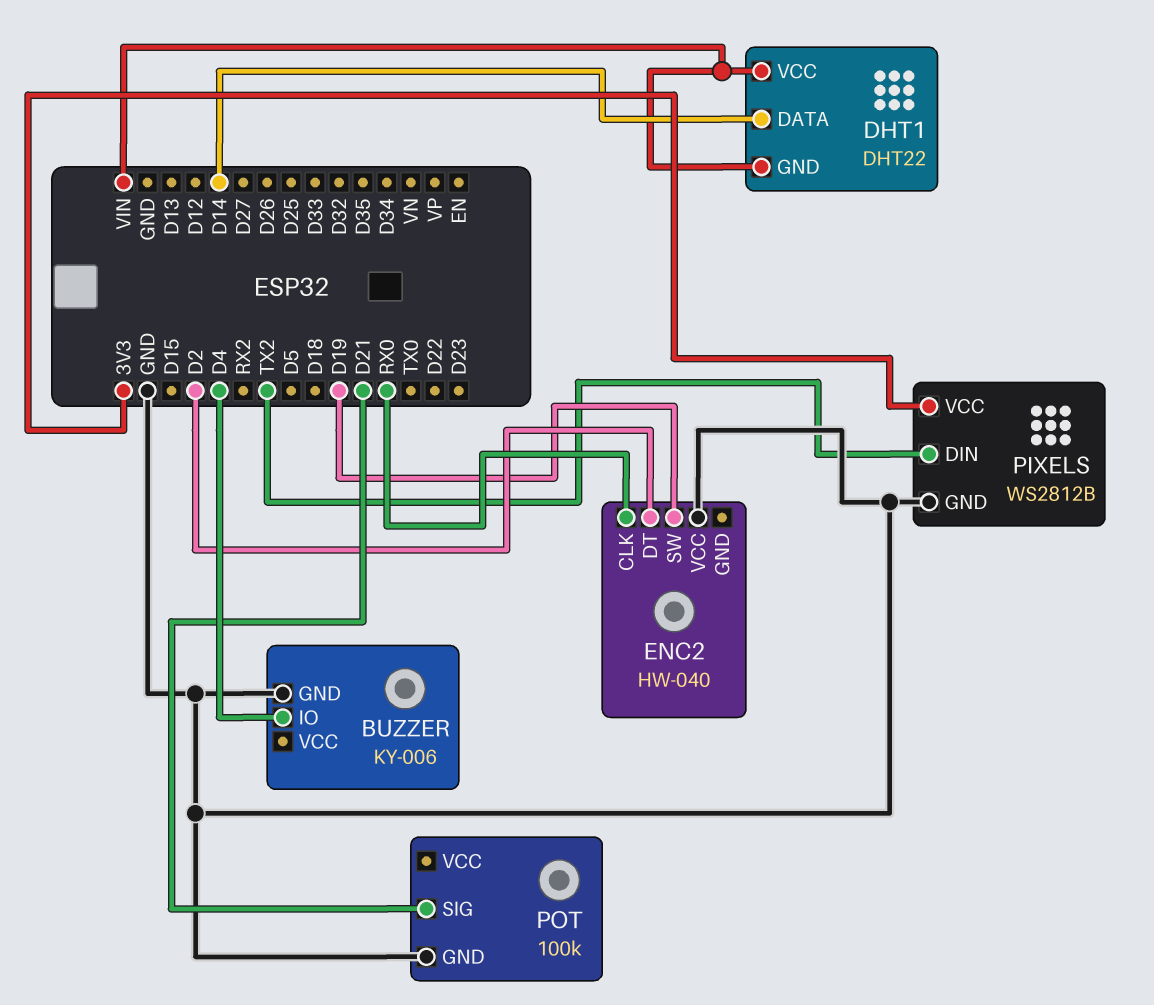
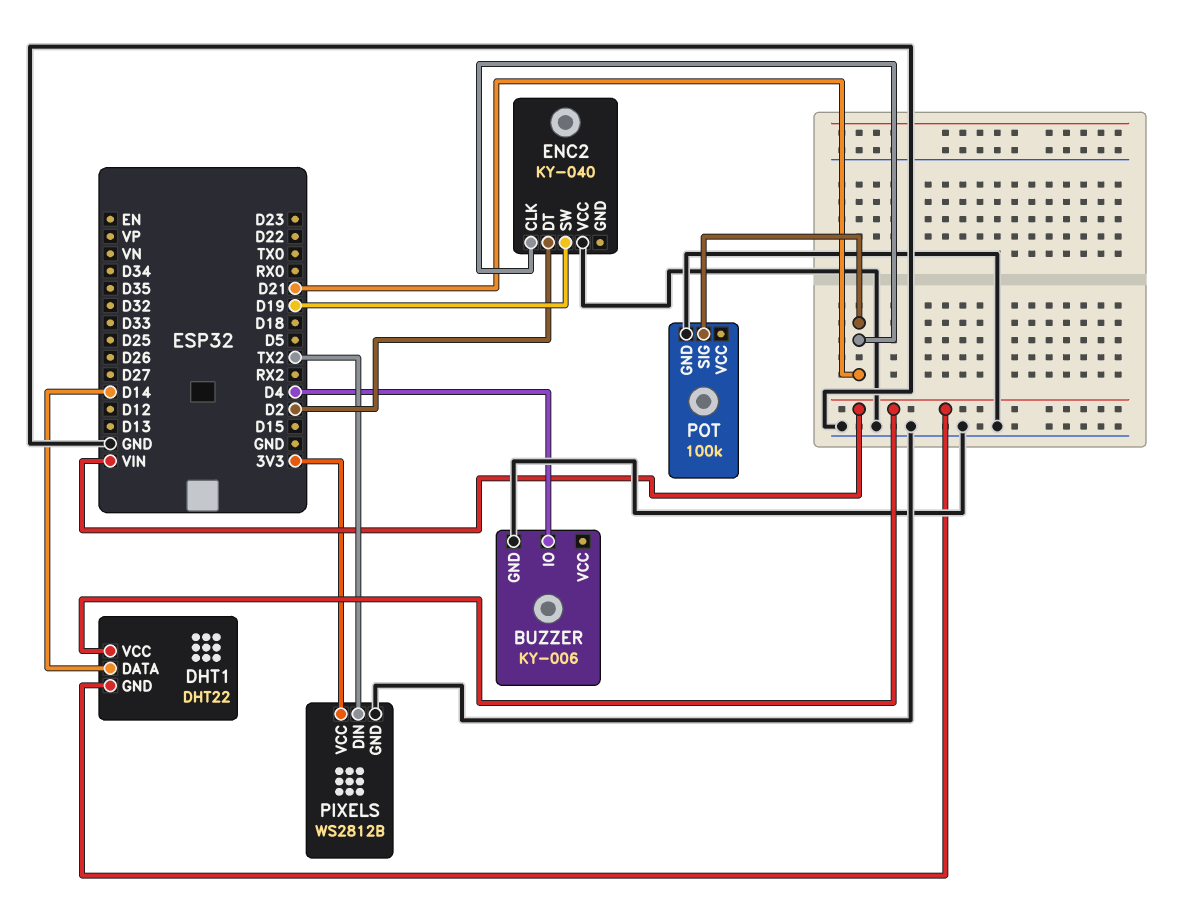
ENC2: HW-040 -> KY-040
ENC2 pin CLK: RX0 -> D21

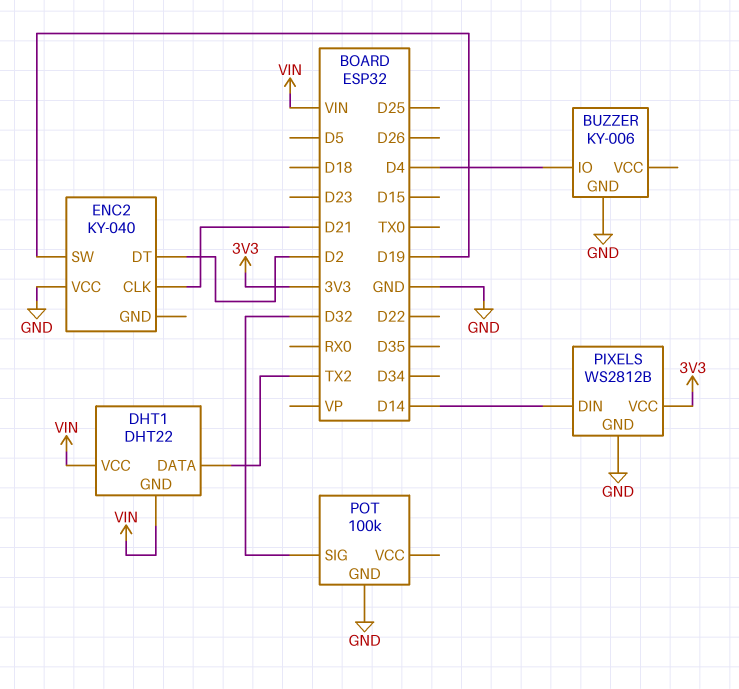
DHT1 pin DATA: D14 -> TX2
PIXELS pin DIN: TX2 -> D14
POT pin SIG: D21 -> D32

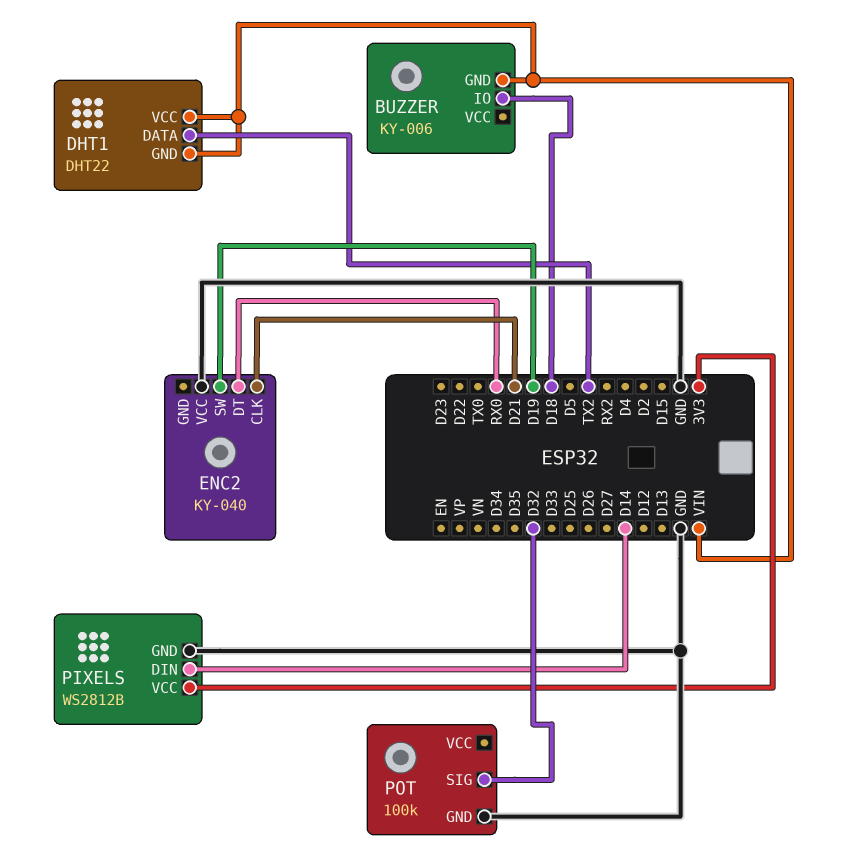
BUZZER pin GND: GND -> VIN
BUZZER pin IO: D4 -> D18
ENC2 pin DT: D2 -> RX0

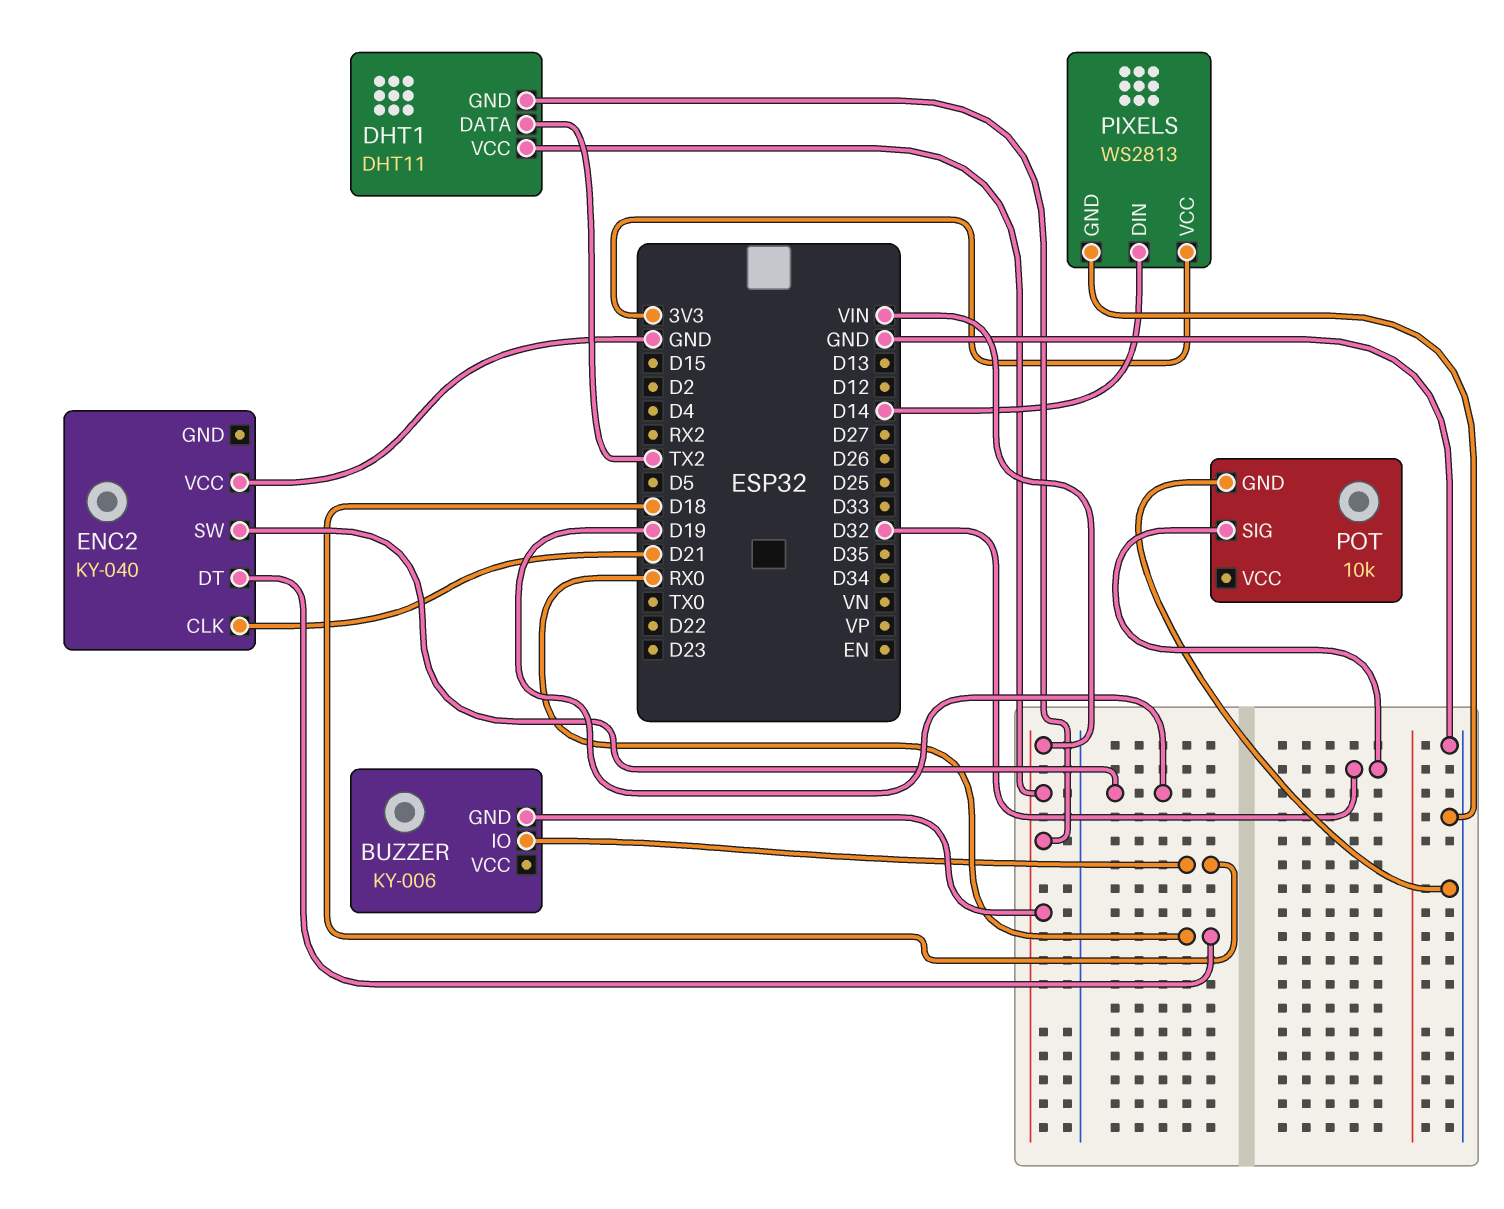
DHT1: DHT22 -> DHT11
PIXELS: WS2812B -> WS2813
POT: 100k -> 10k

